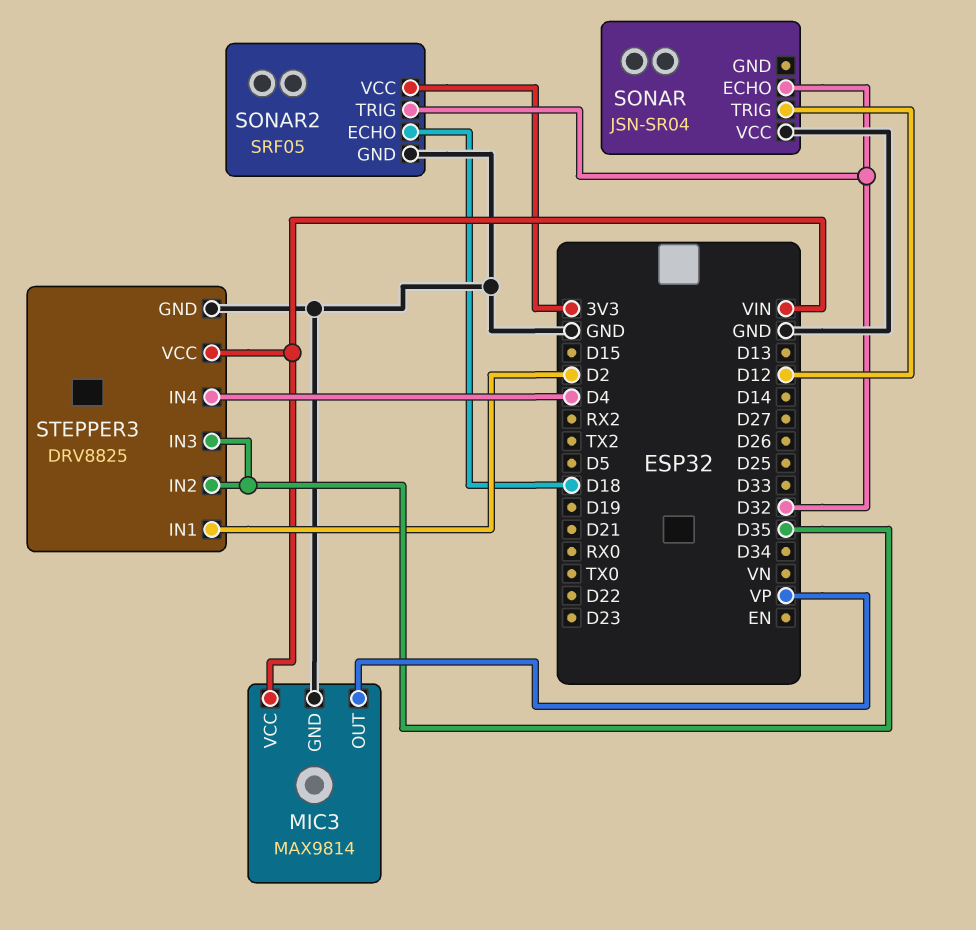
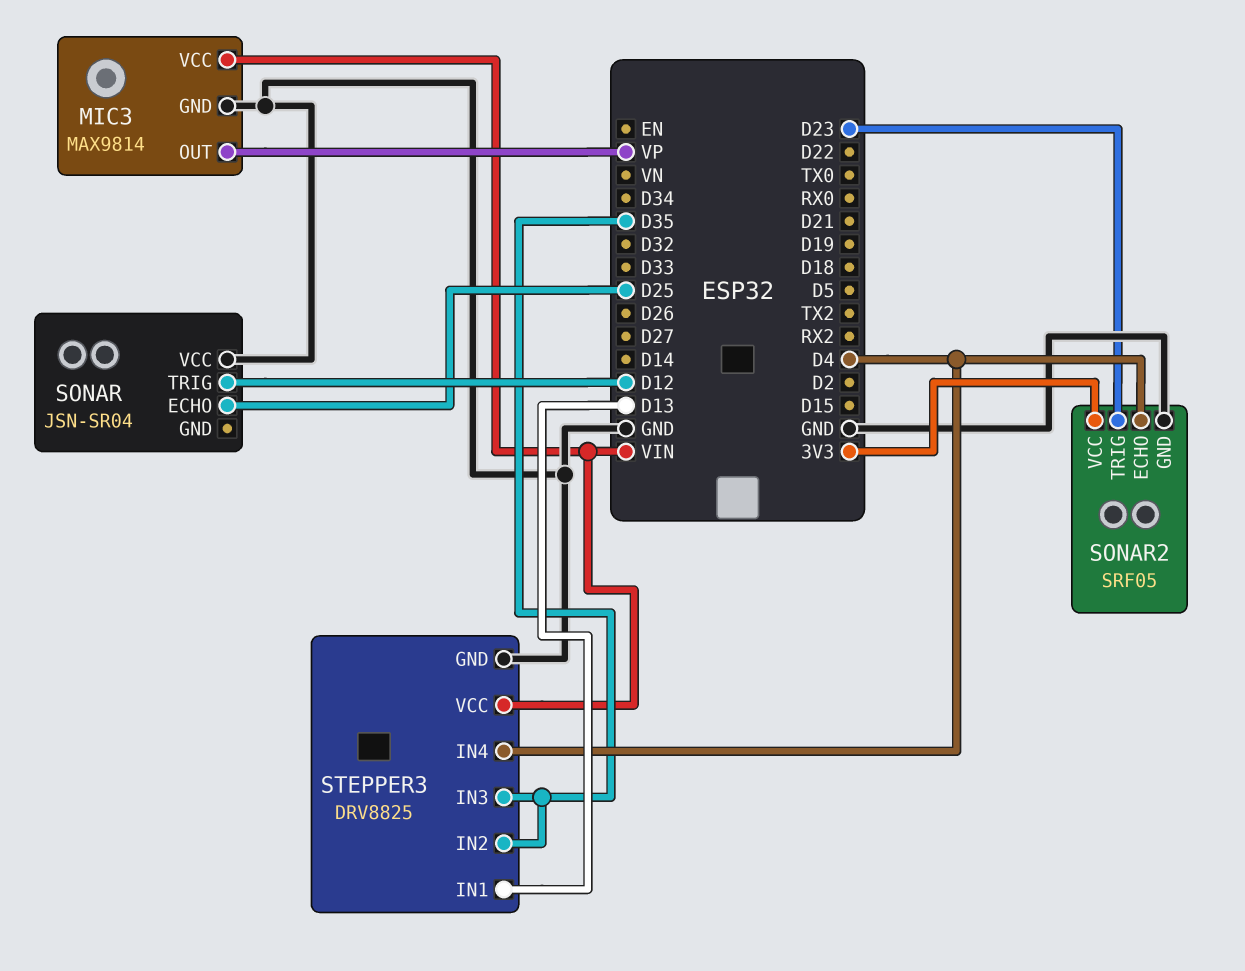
SONAR pin ECHO: D32 -> D25
SONAR2 pin ECHO: D18 -> D4
SONAR2 pin TRIG: D32 -> D23
STEPPER3 pin IN1: D2 -> D13

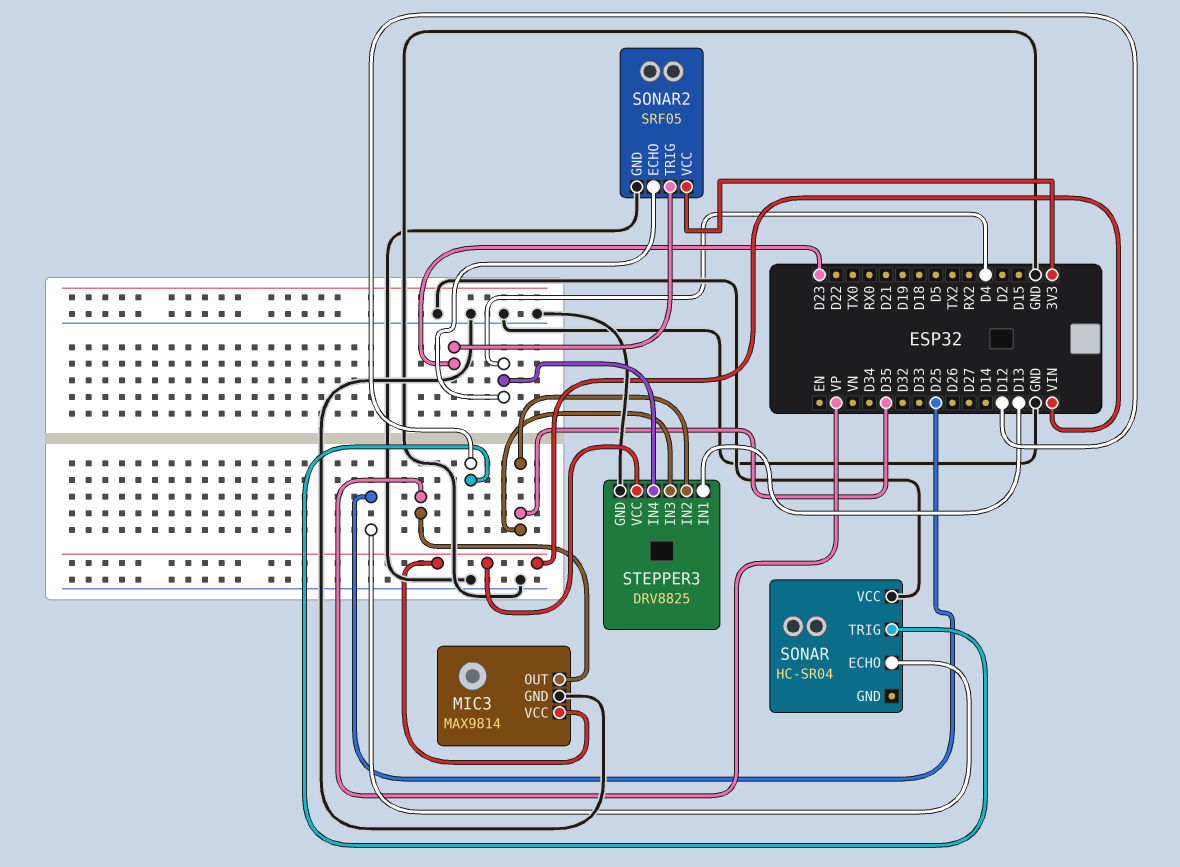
SONAR: JSN-SR04 -> HC-SR04

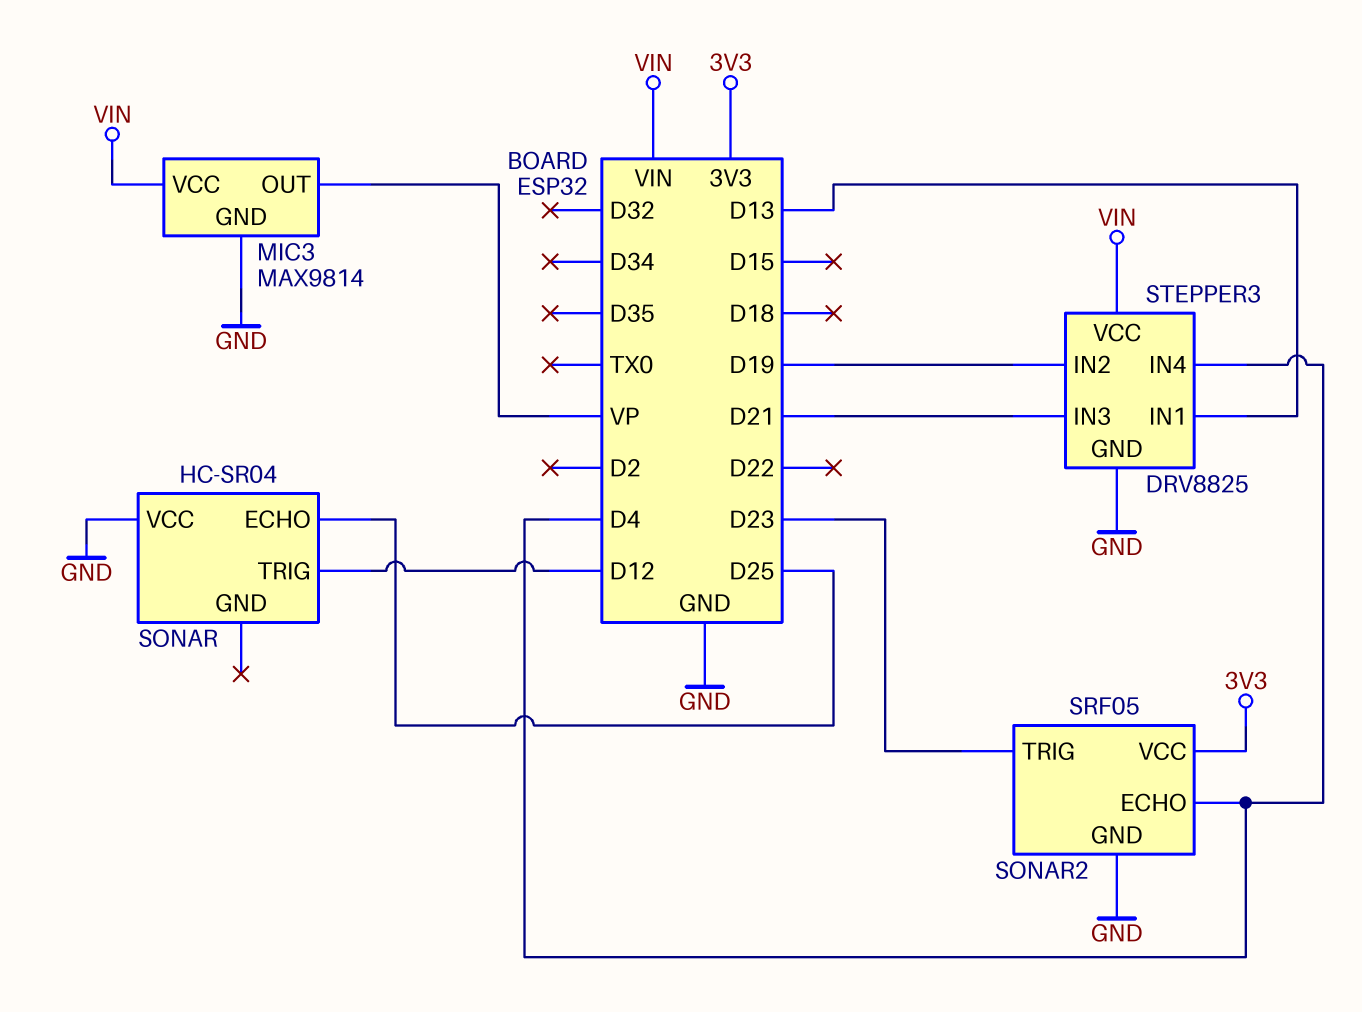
STEPPER3 pin IN2: D35 -> D19
STEPPER3 pin IN3: D35 -> D21

